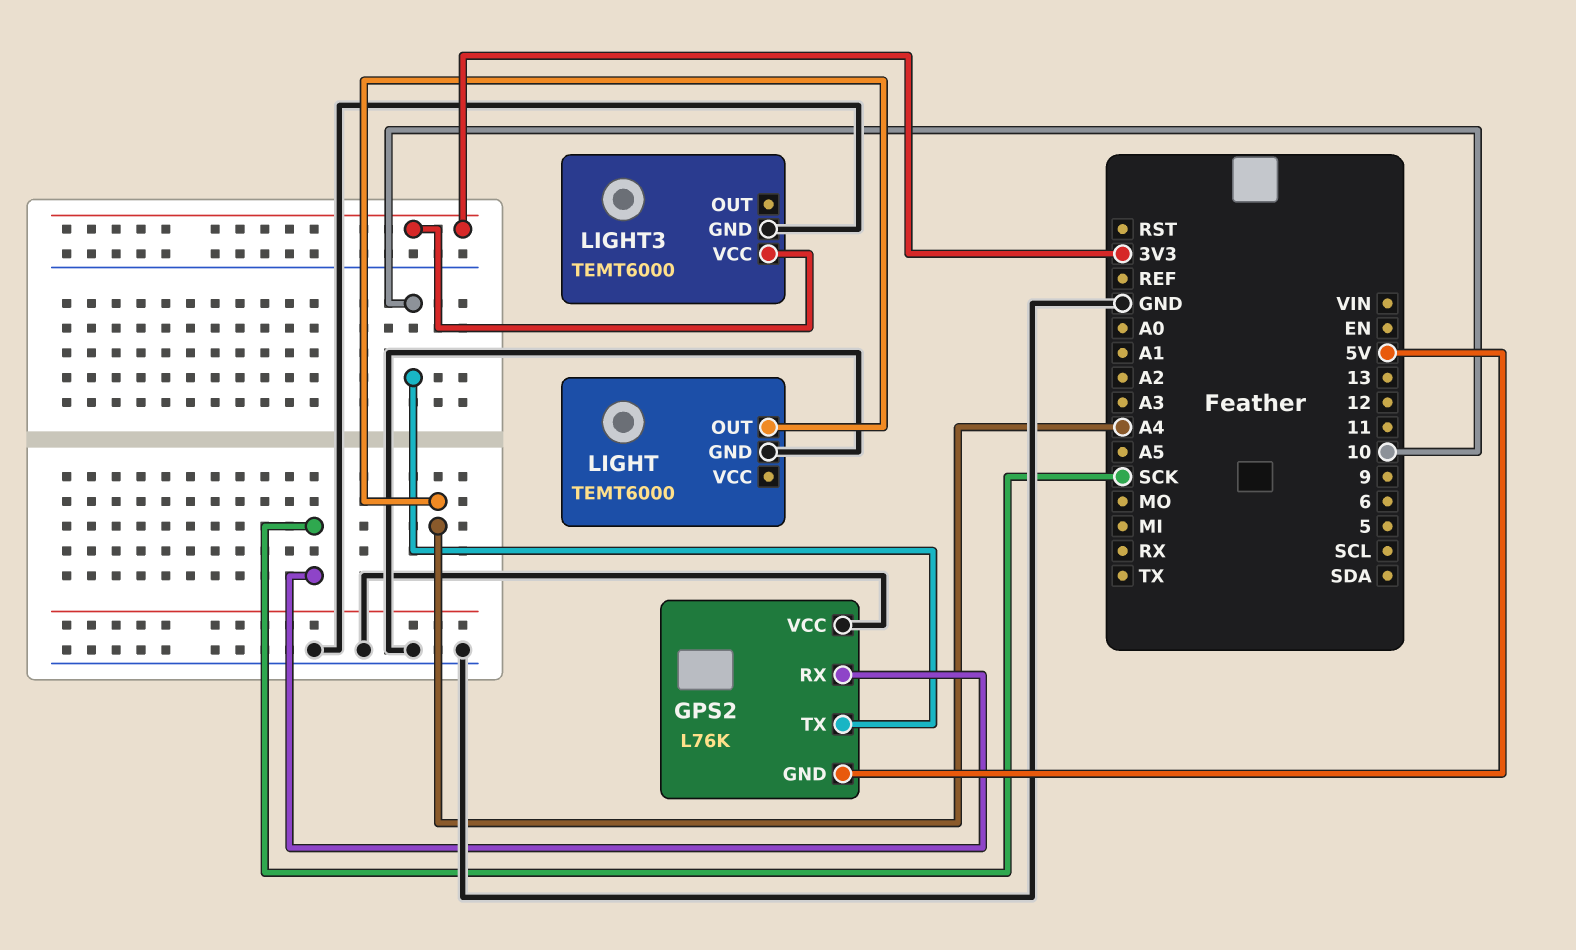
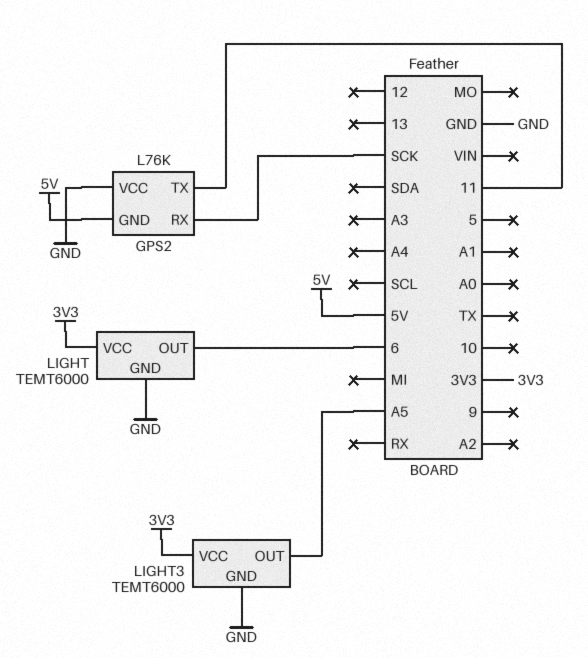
GPS2 pin TX: 10 -> 11
LIGHT pin OUT: A4 -> 6
LIGHT pin VCC: none -> 3V3
LIGHT3 pin OUT: none -> A5

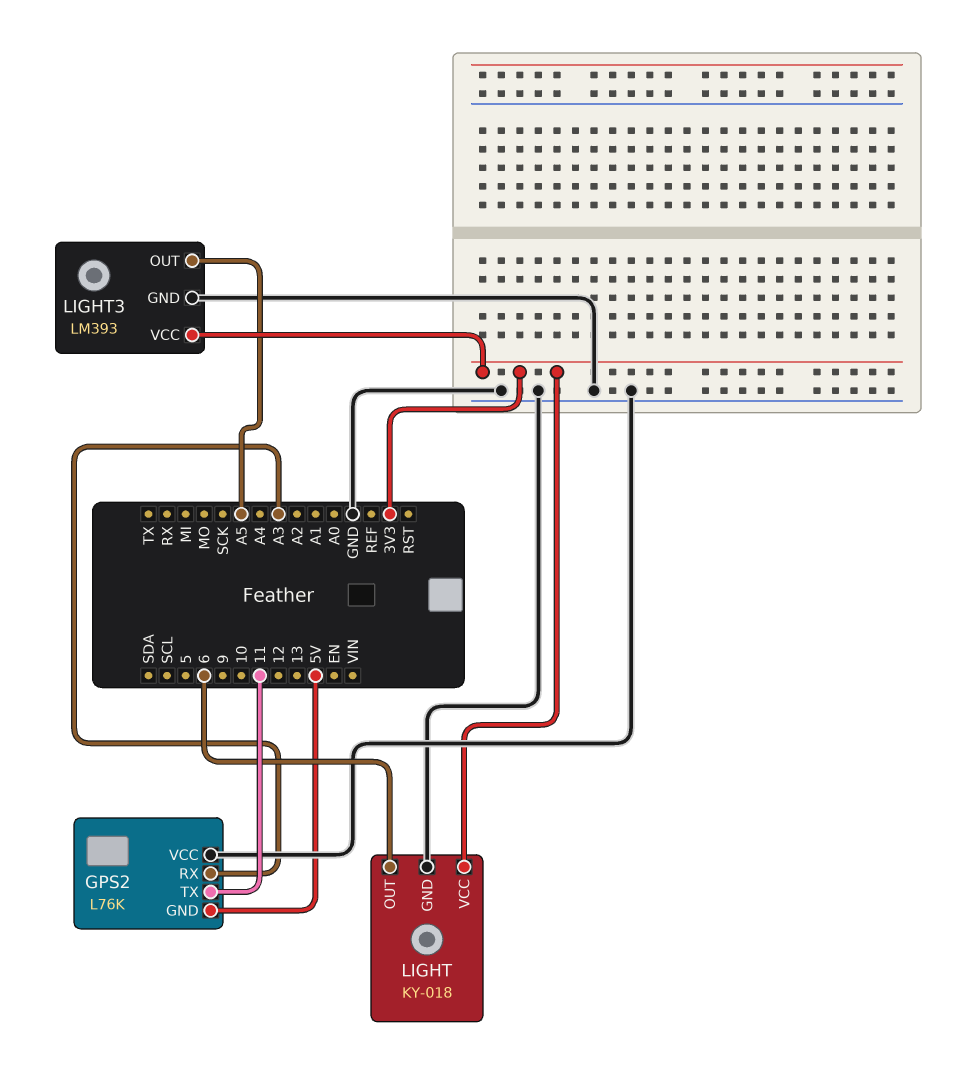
GPS2 pin RX: SCK -> A3
LIGHT: TEMT6000 -> KY-018
LIGHT3: TEMT6000 -> LM393

